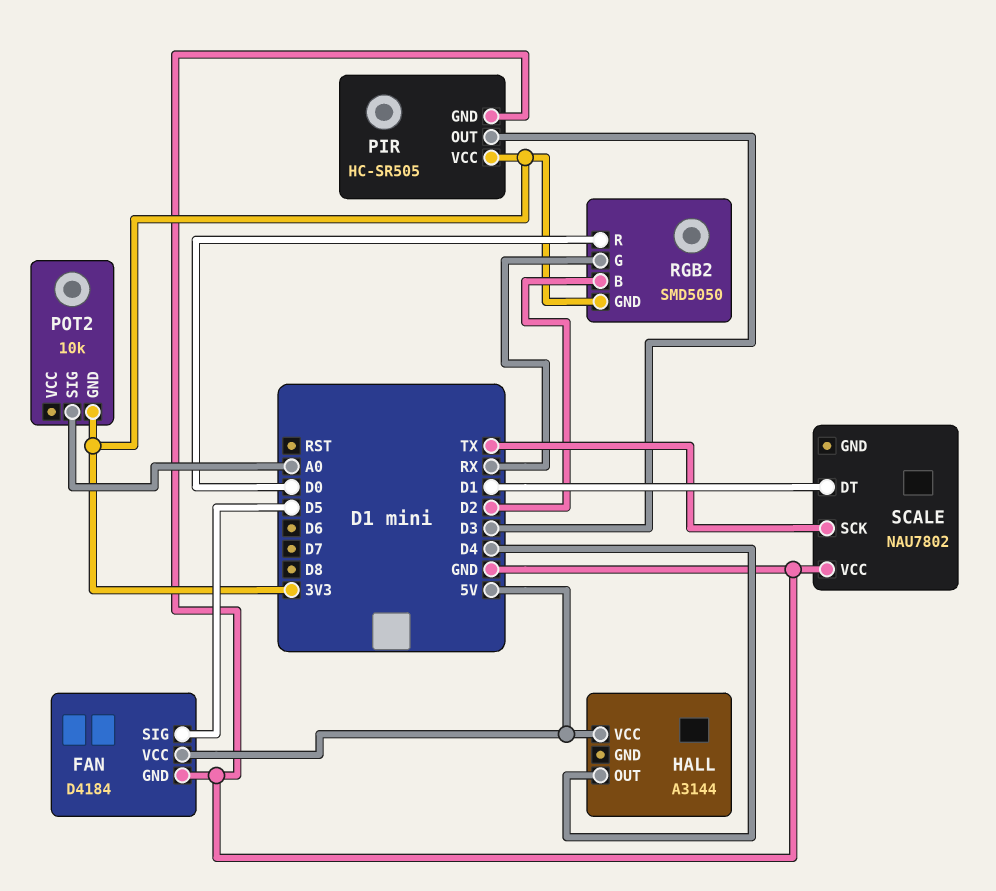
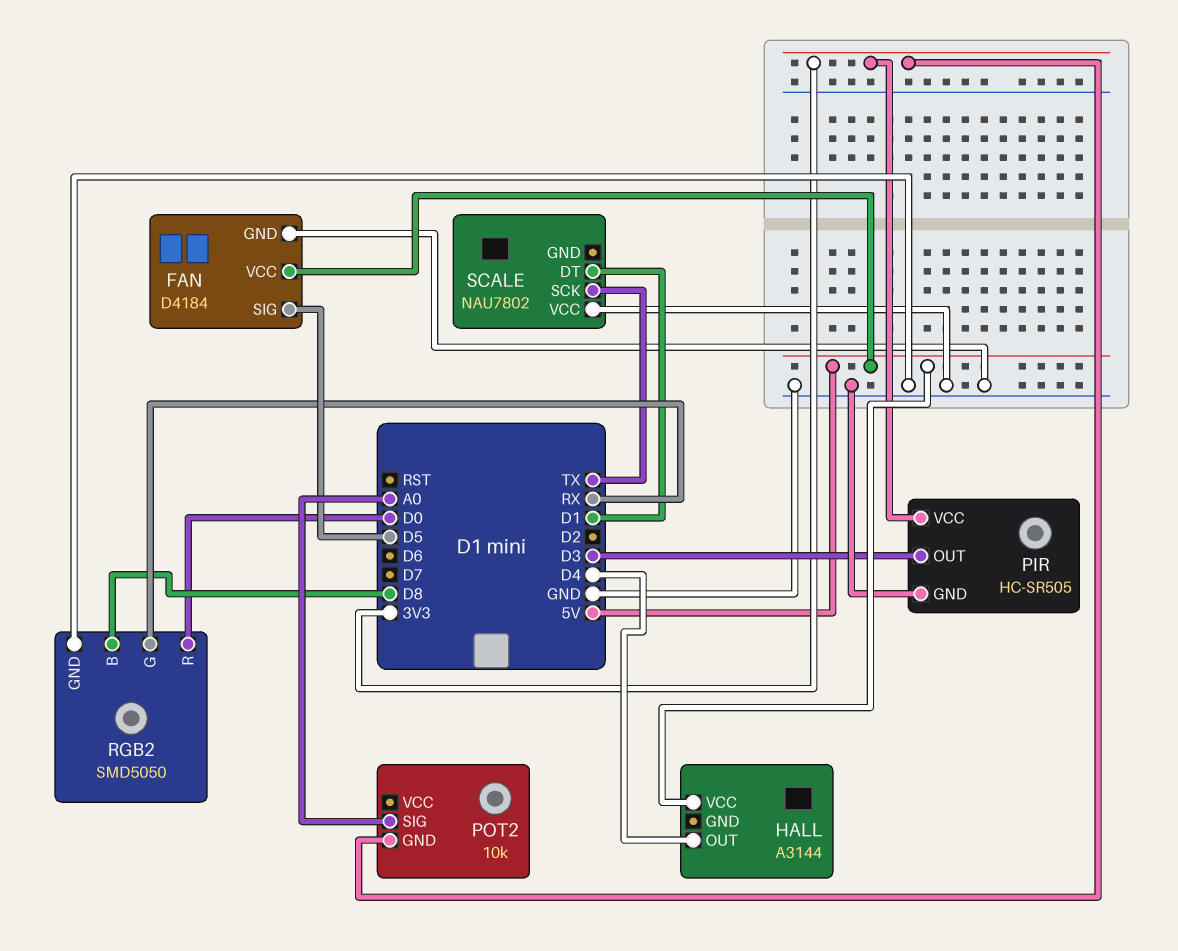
RGB2 pin B: D2 -> D8
RGB2 pin GND: 3V3 -> GND

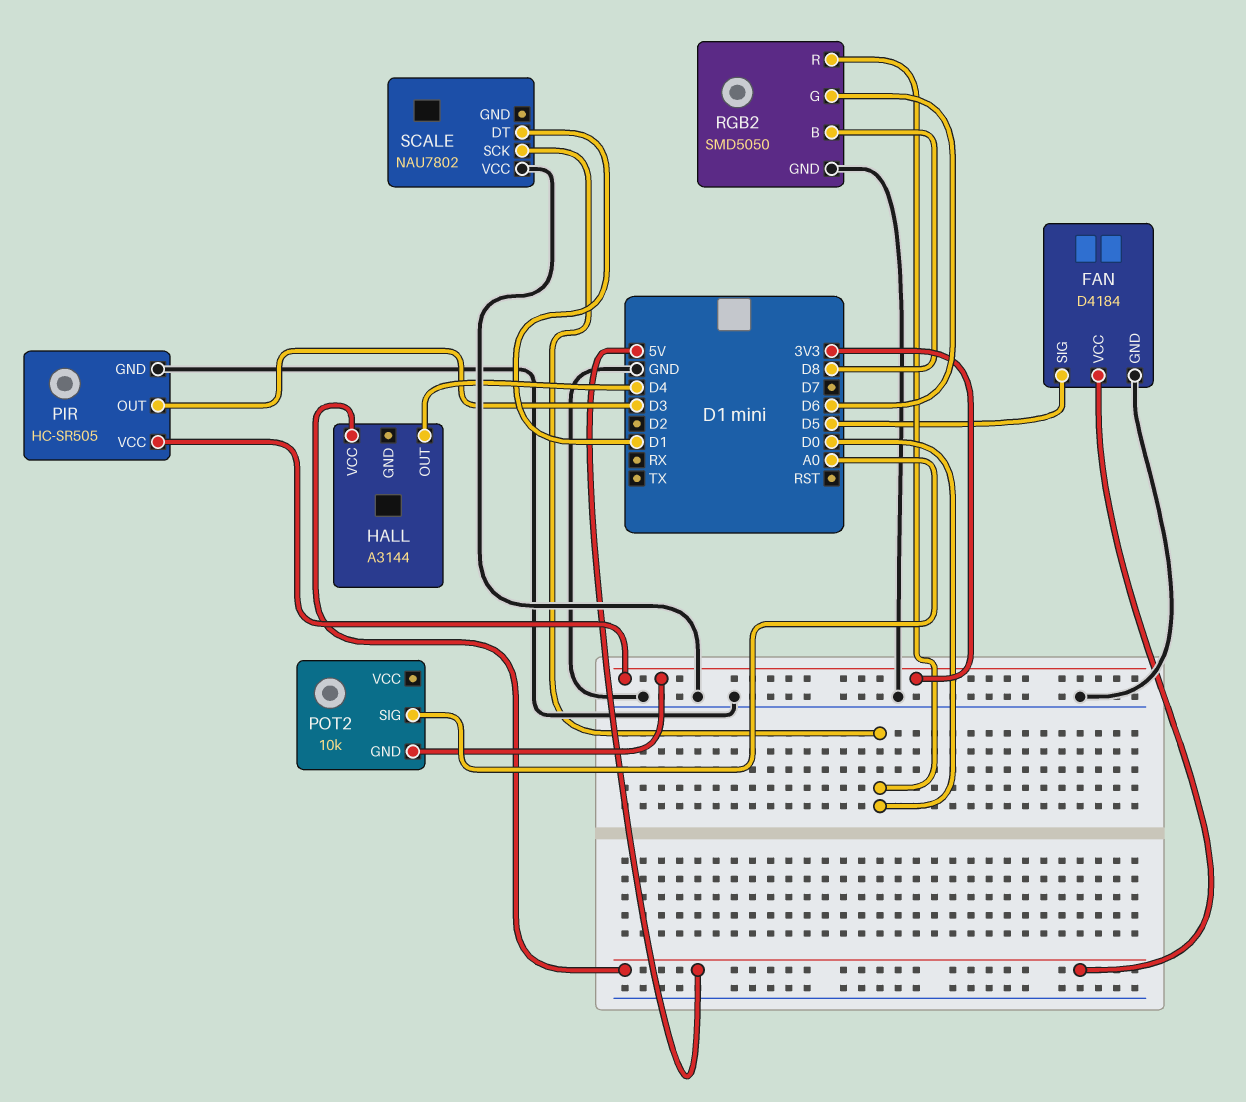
RGB2 pin G: RX -> D6
SCALE pin SCK: TX -> D0

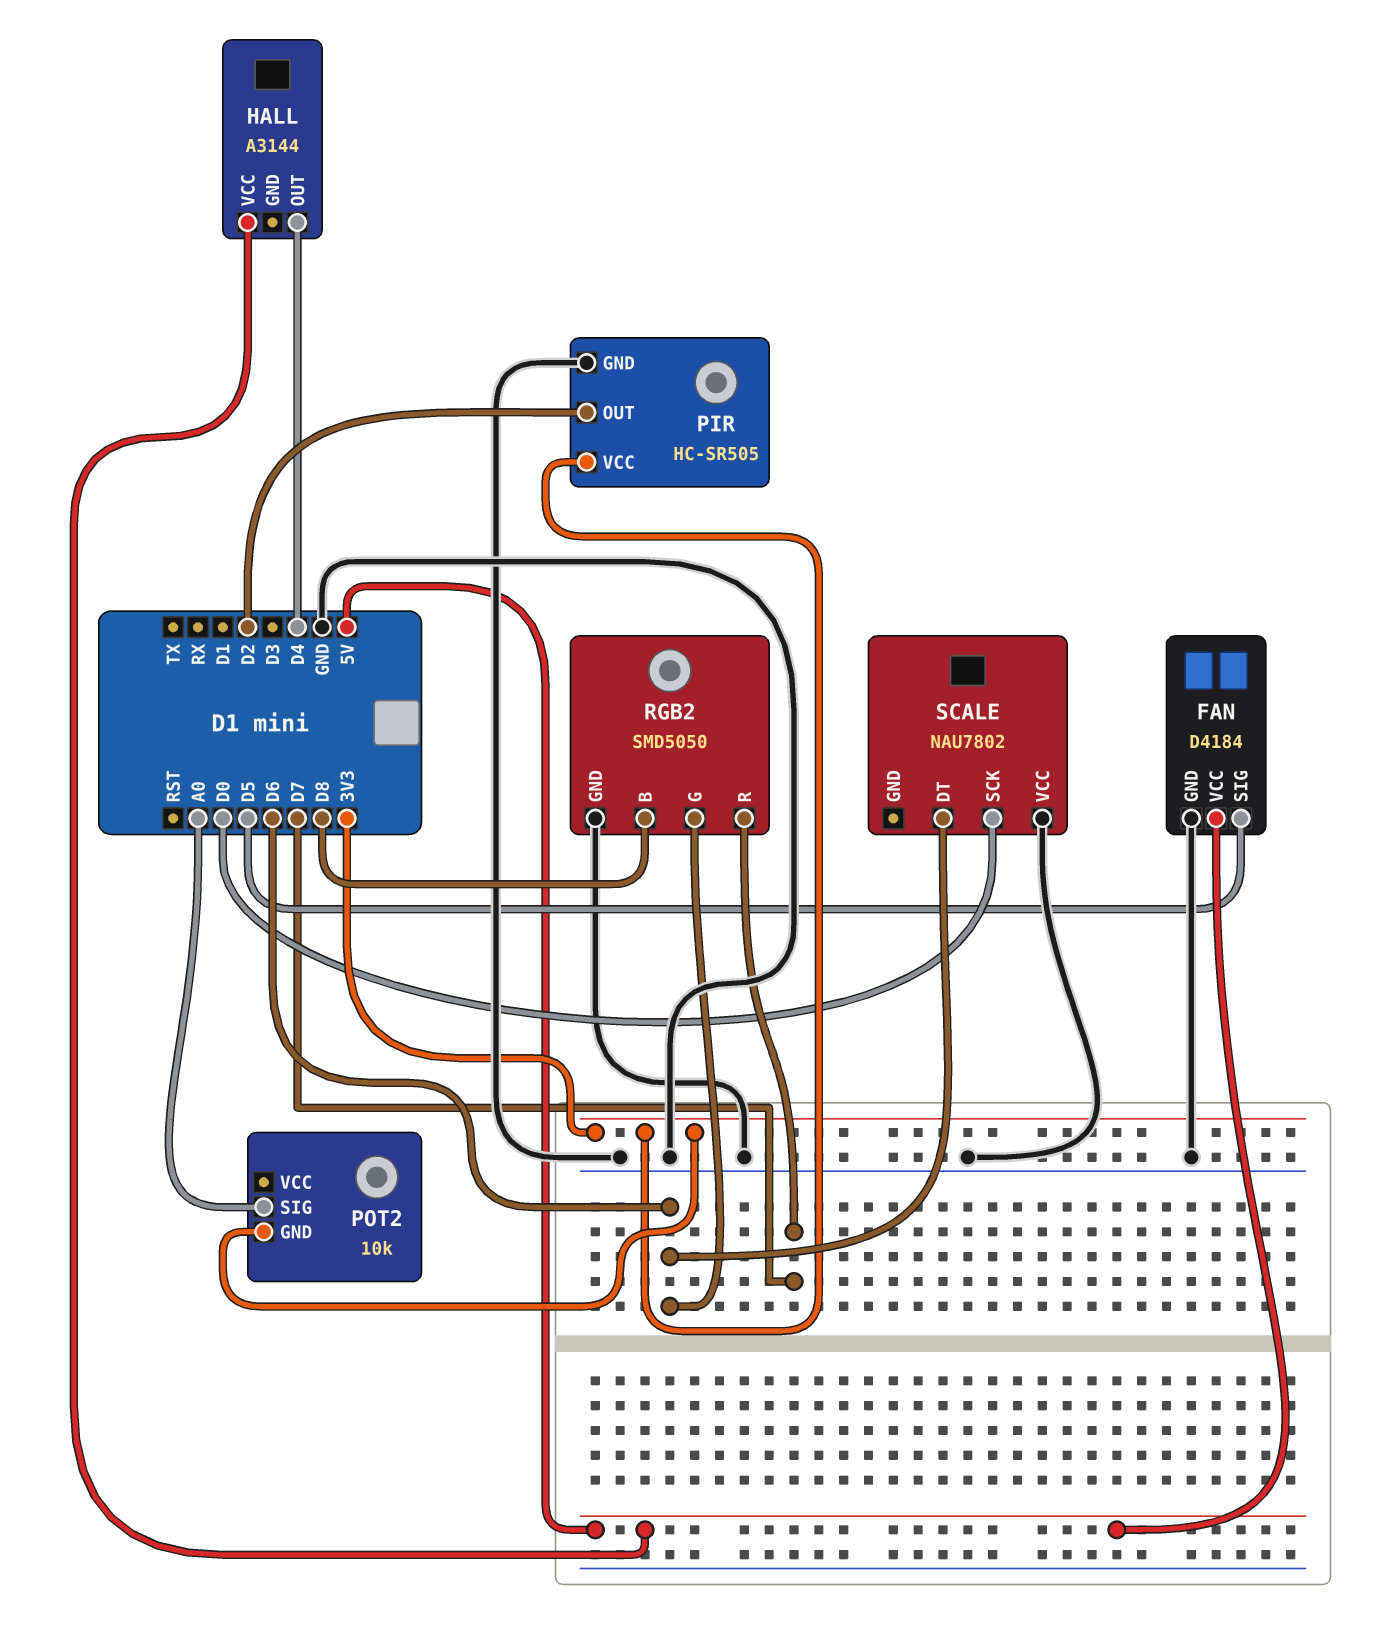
PIR pin OUT: D3 -> D2
RGB2 pin R: D0 -> D7
SCALE pin DT: D1 -> D6

